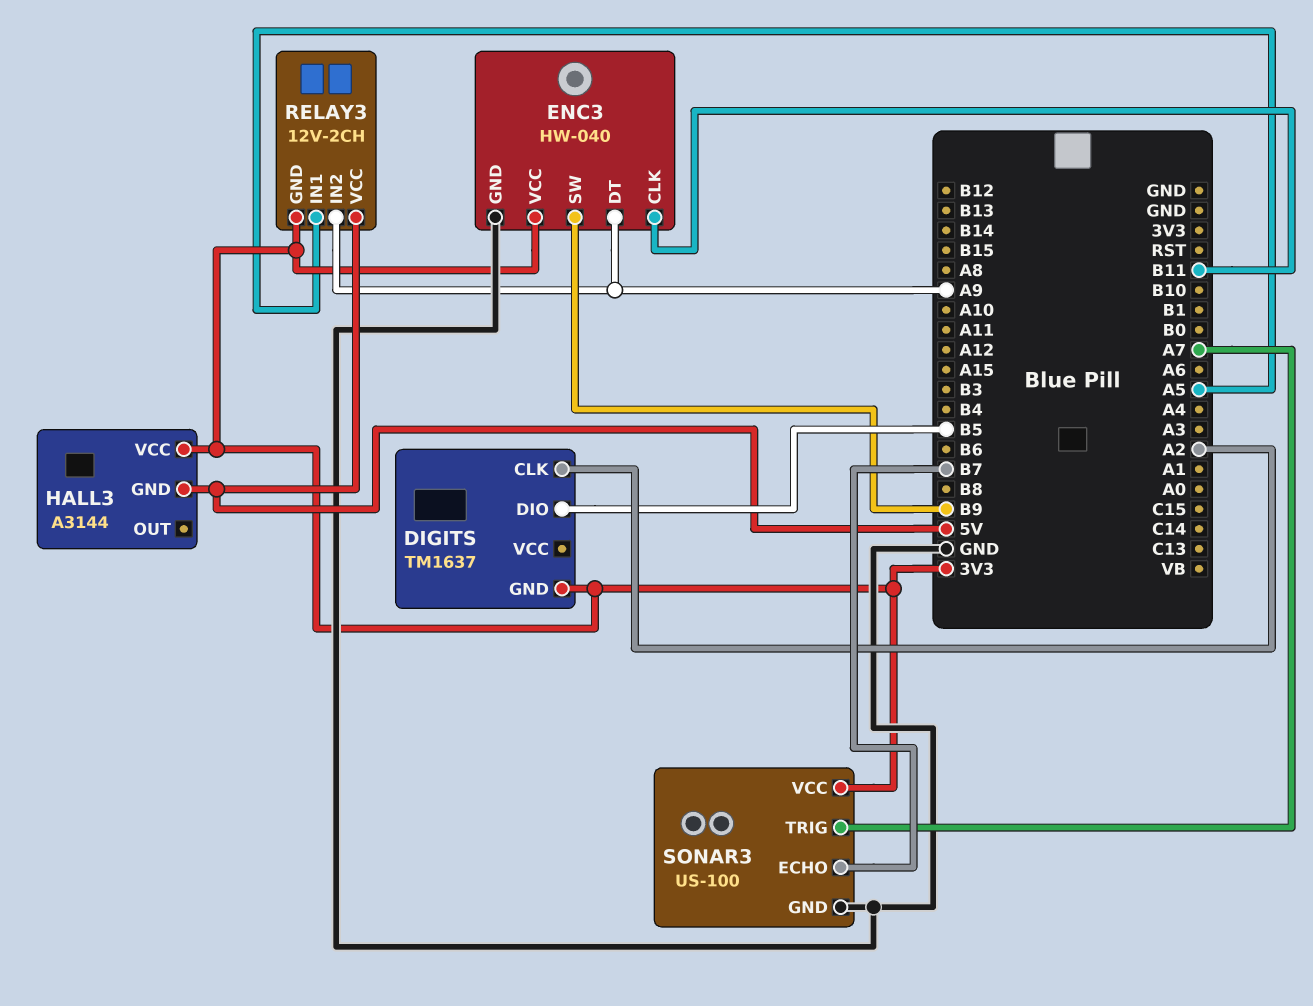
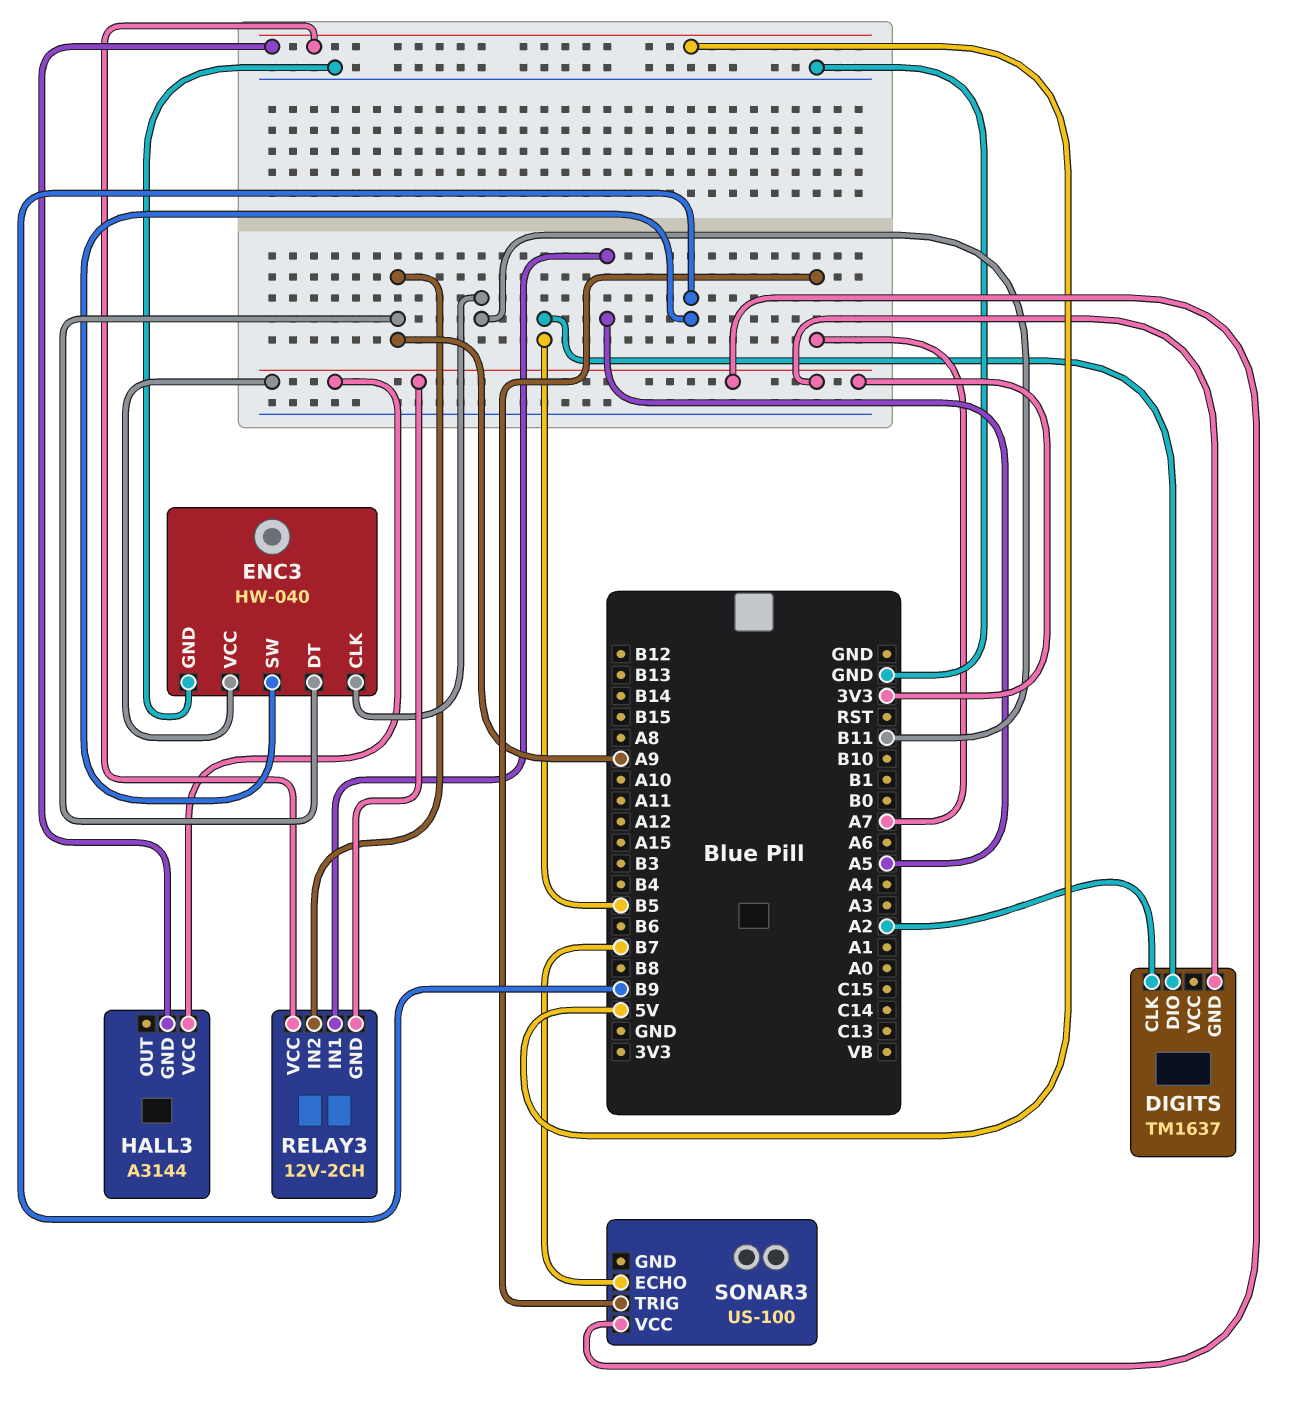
SONAR3 pin GND: GND -> none

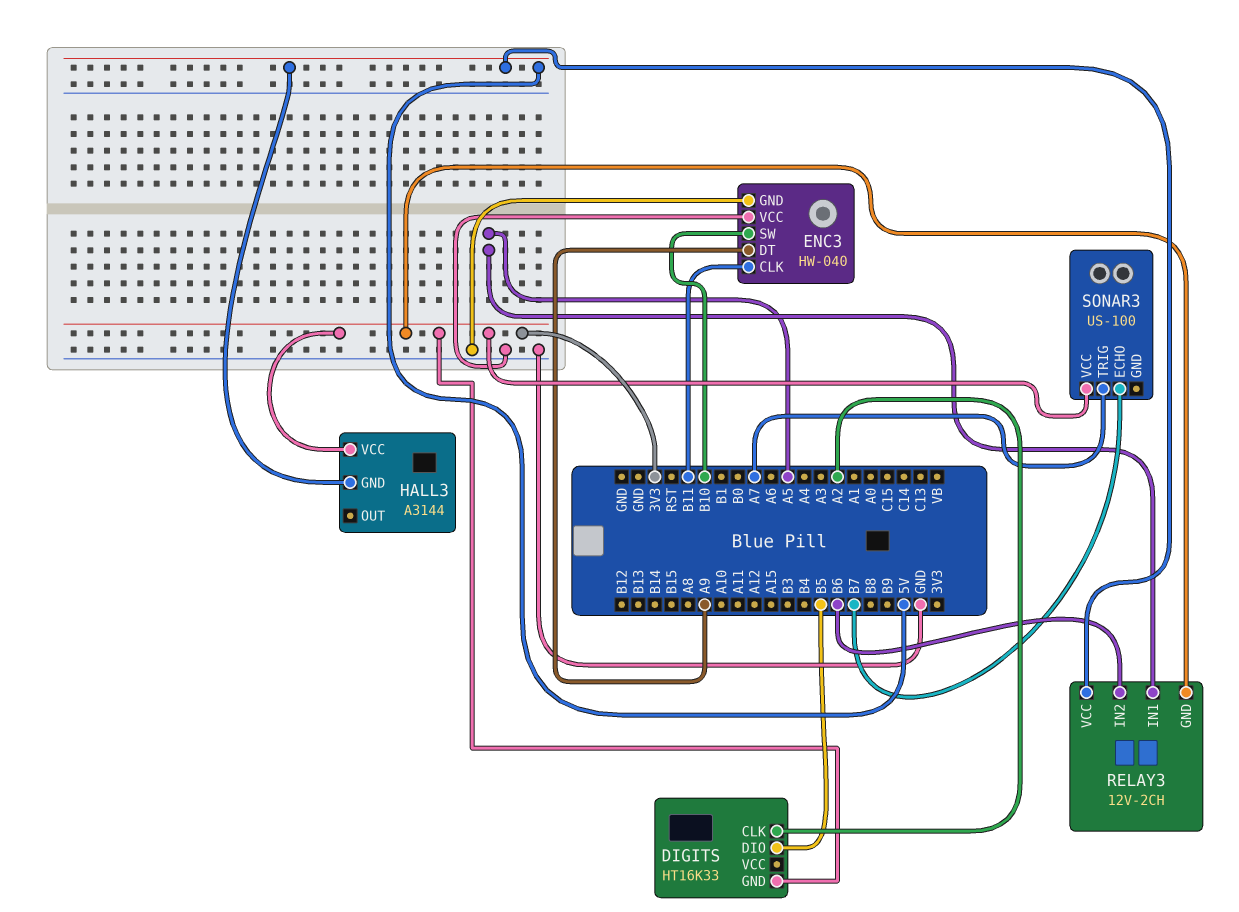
DIGITS: TM1637 -> HT16K33
ENC3 pin SW: B9 -> B10
ENC3 pin VCC: 3V3 -> GND
RELAY3 pin IN2: A9 -> B6

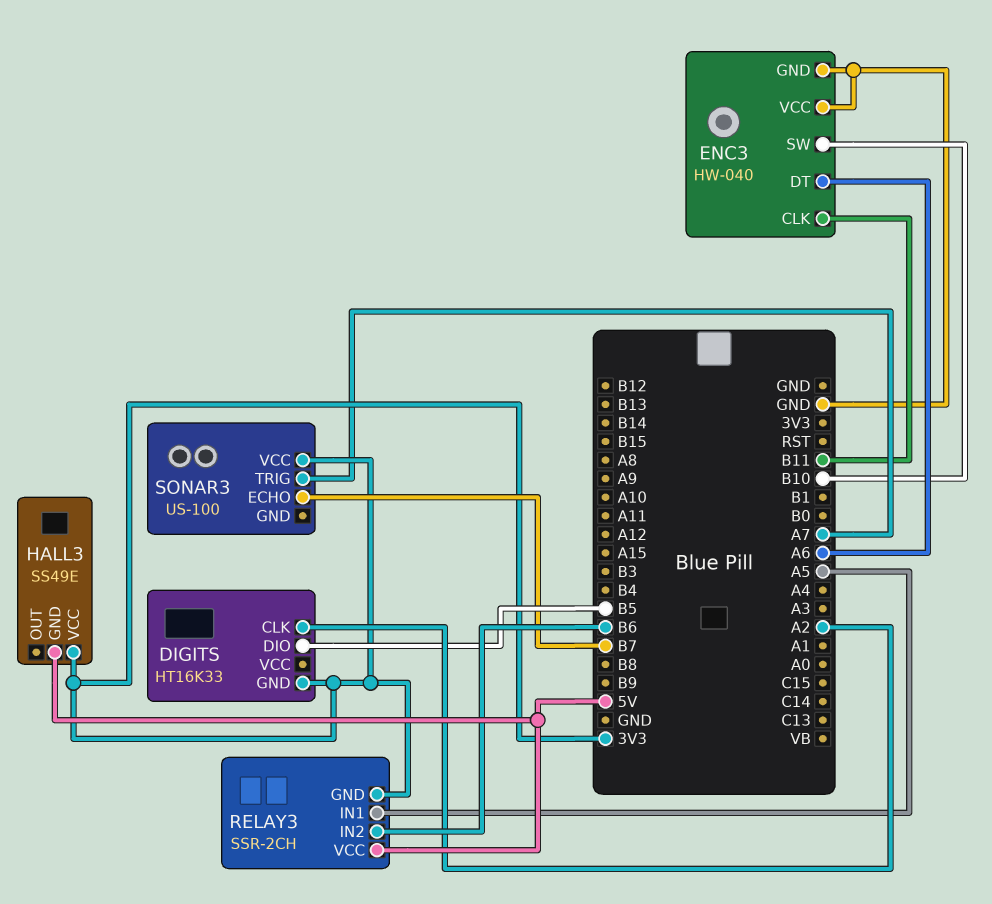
ENC3 pin DT: A9 -> A6
HALL3: A3144 -> SS49E
RELAY3: 12V-2CH -> SSR-2CH

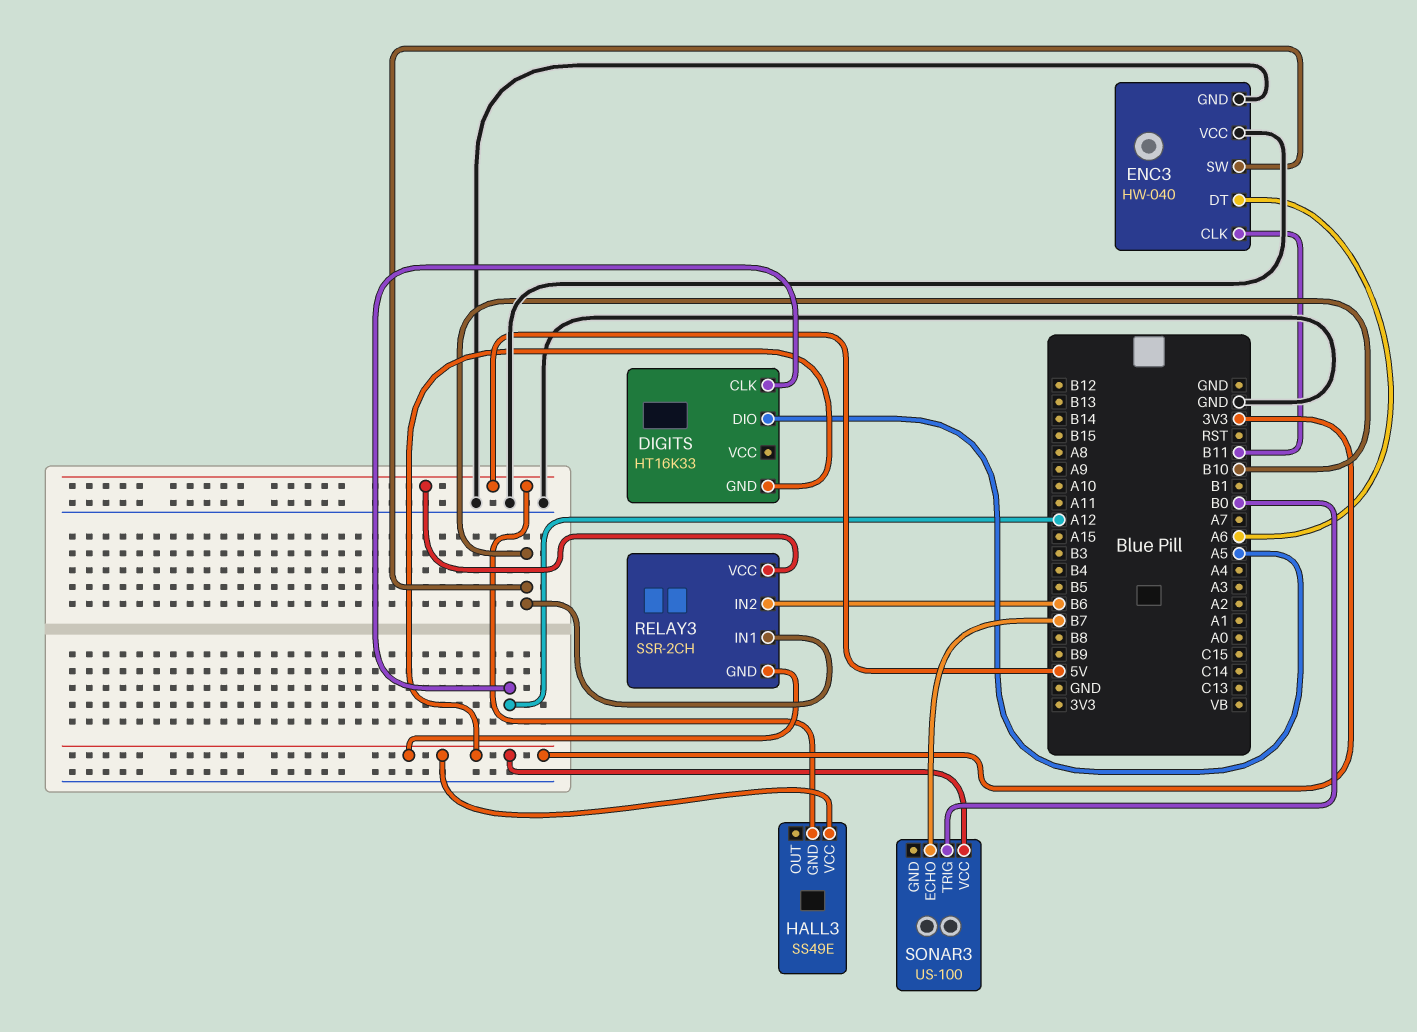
DIGITS pin CLK: A2 -> A12
DIGITS pin DIO: B5 -> A5
RELAY3 pin IN1: A5 -> B10
SONAR3 pin TRIG: A7 -> B0

